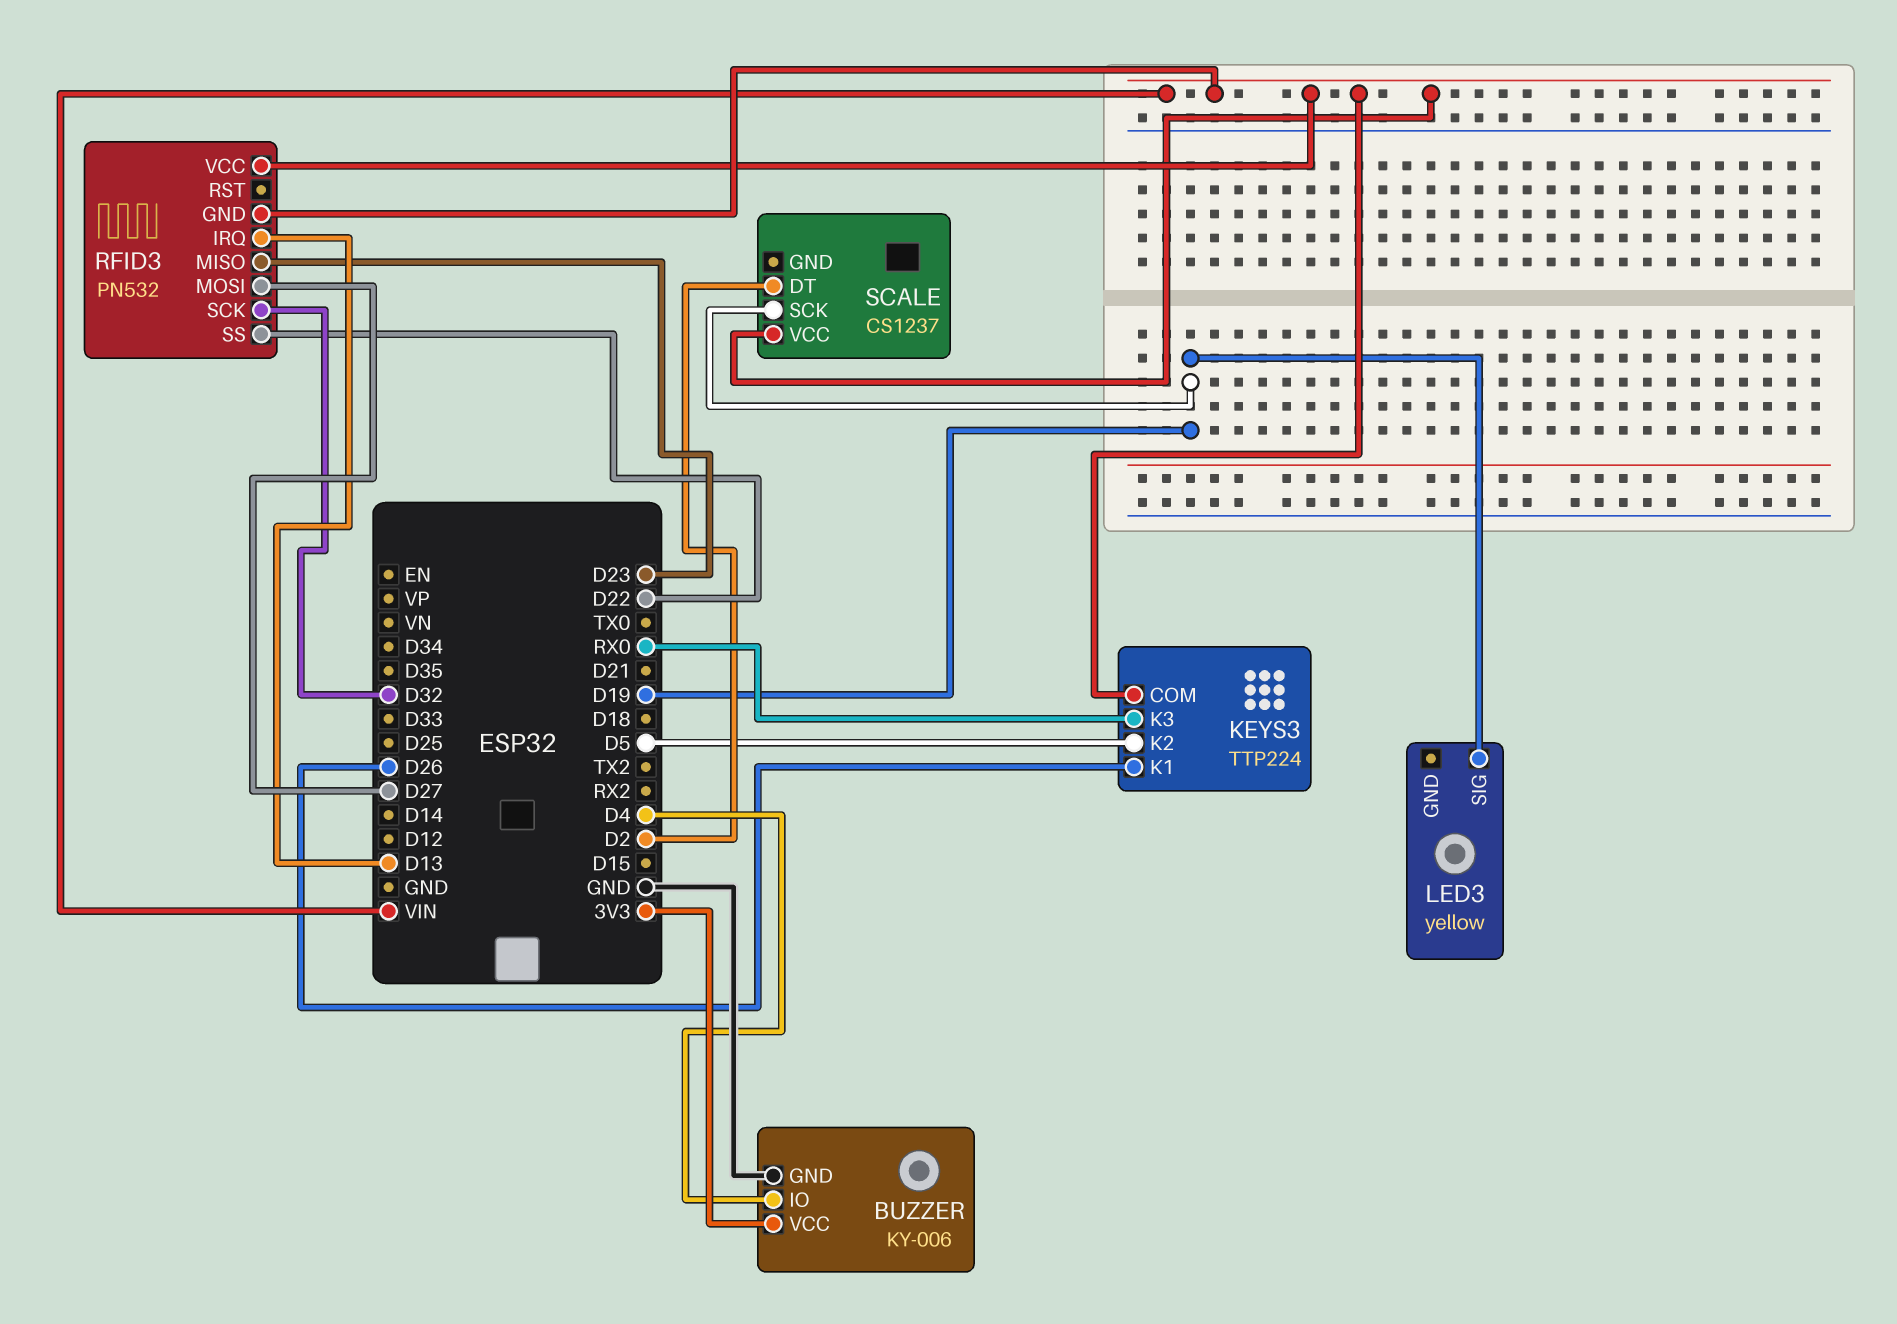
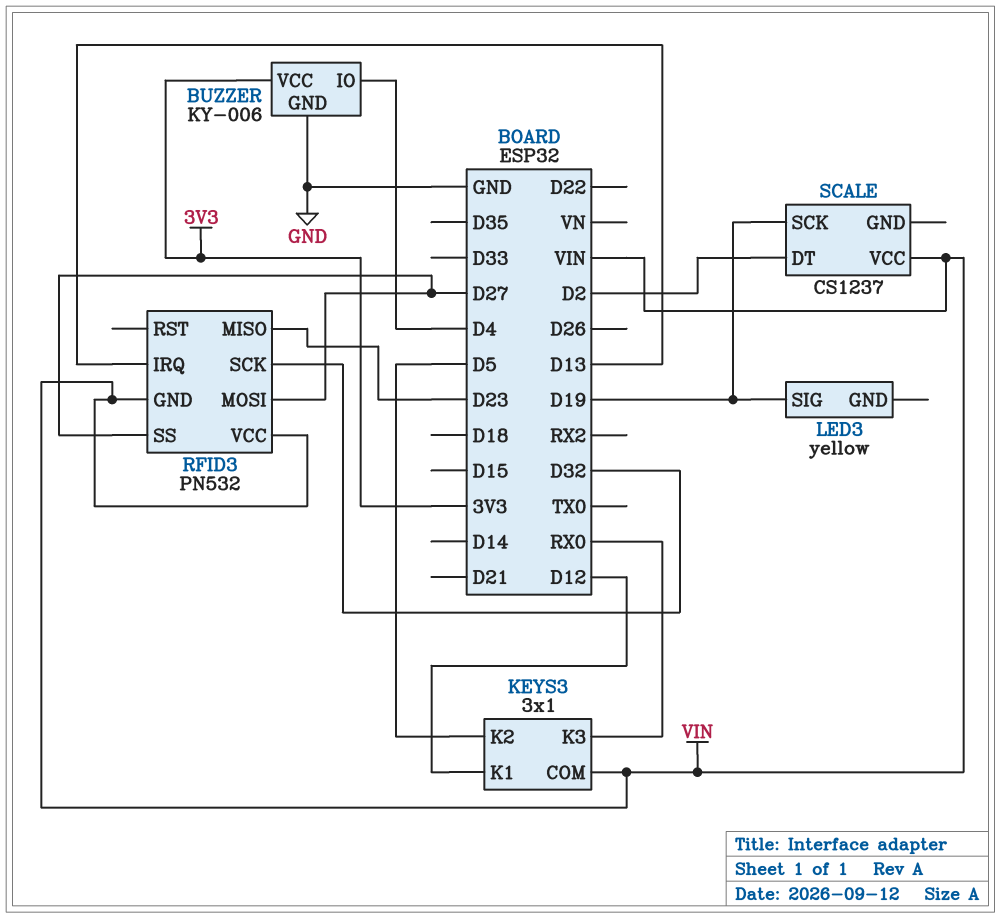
KEYS3: TTP224 -> 3x1
KEYS3 pin K1: D26 -> D12
RFID3 pin SS: D22 -> D27

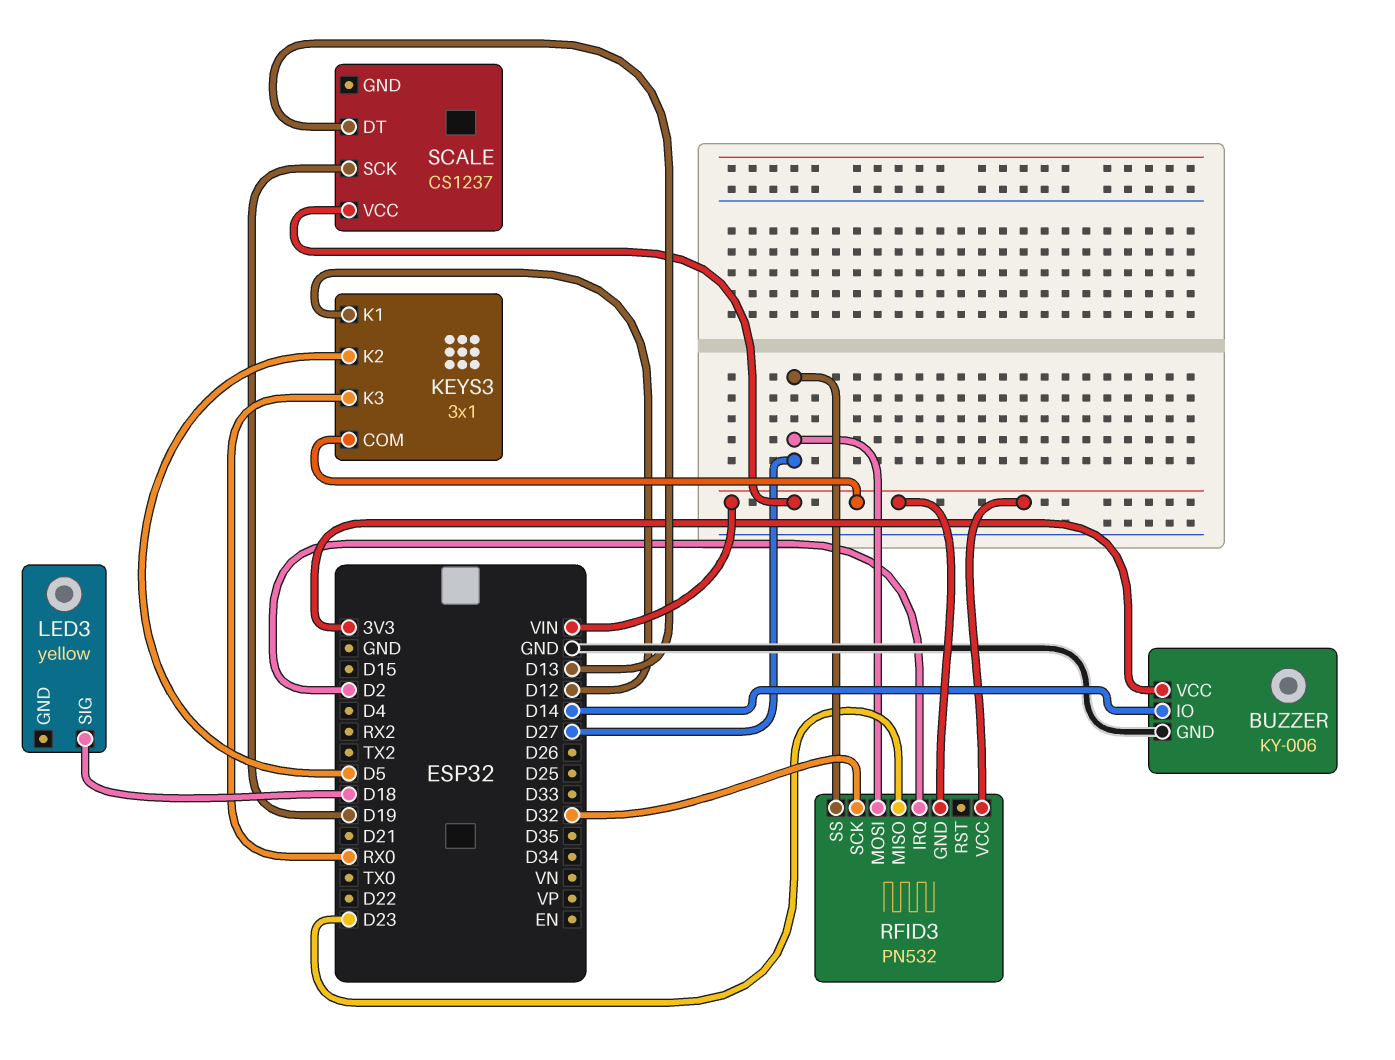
BUZZER pin IO: D4 -> D14
LED3 pin SIG: D19 -> D18
RFID3 pin IRQ: D13 -> D2
SCALE pin DT: D2 -> D13

